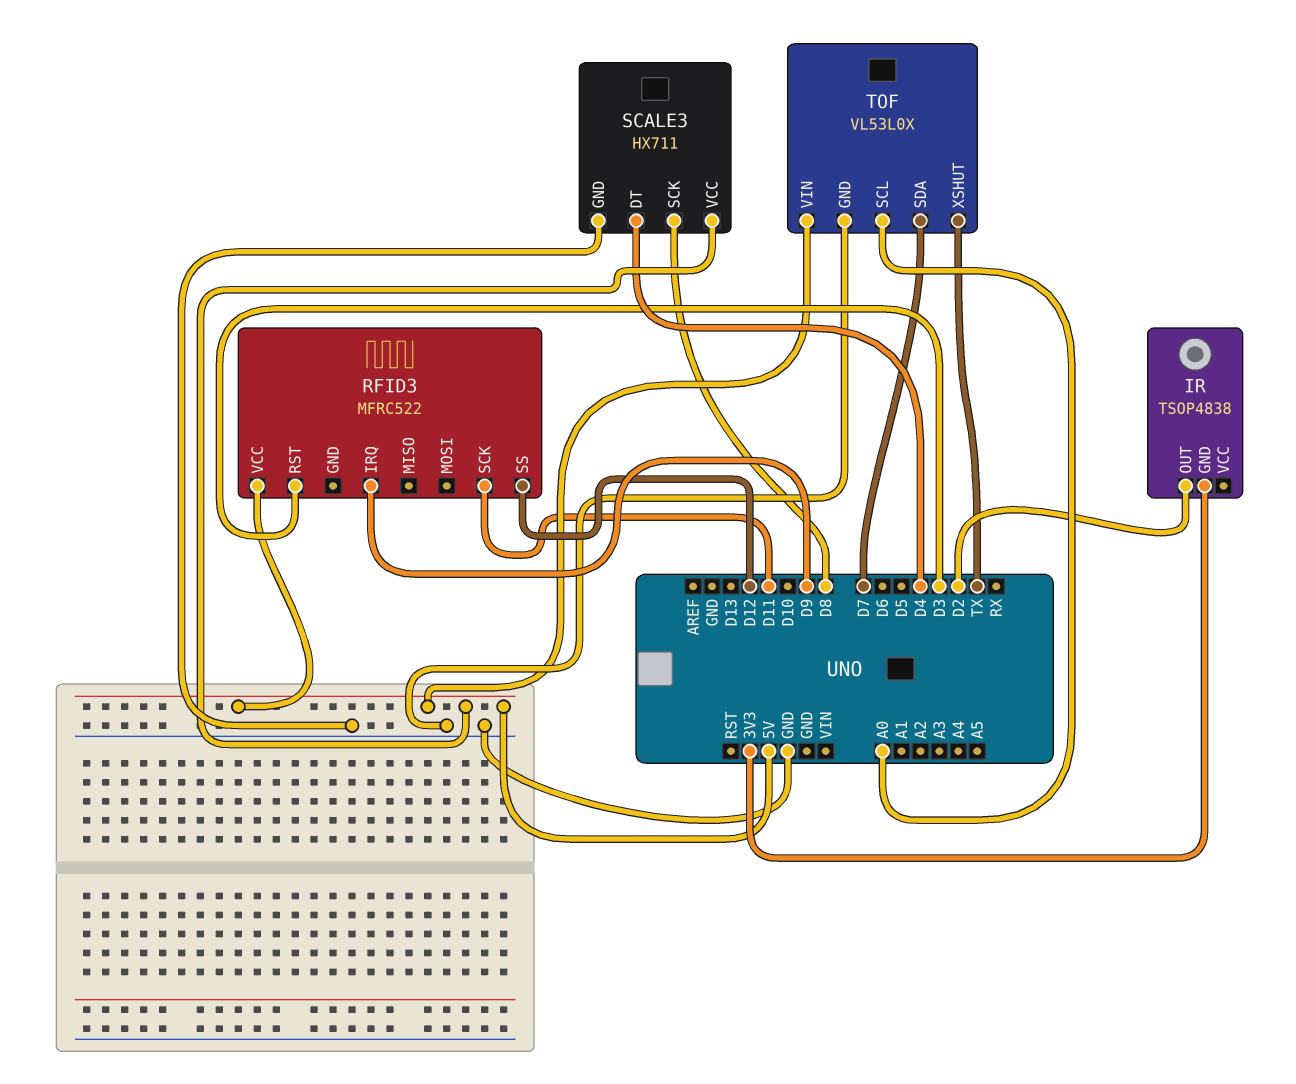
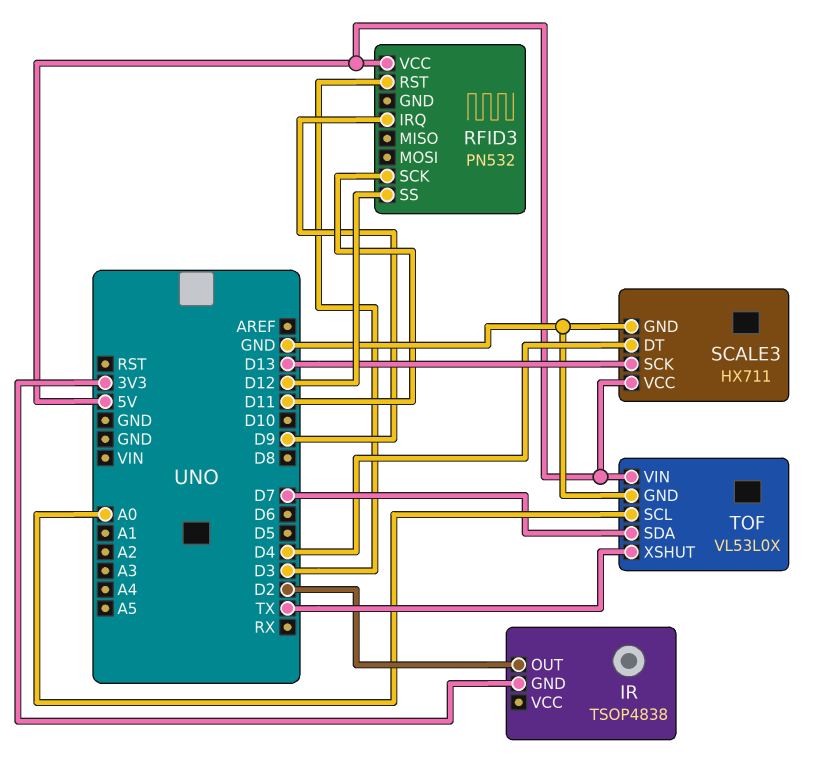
RFID3: MFRC522 -> PN532
SCALE3 pin SCK: D8 -> D13

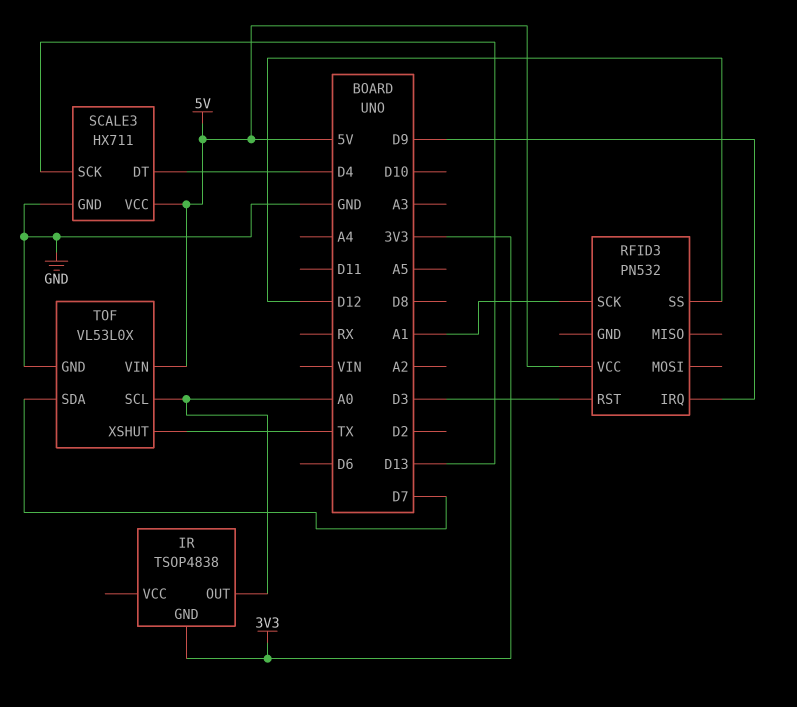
IR pin OUT: D2 -> A0
RFID3 pin SCK: D11 -> A1

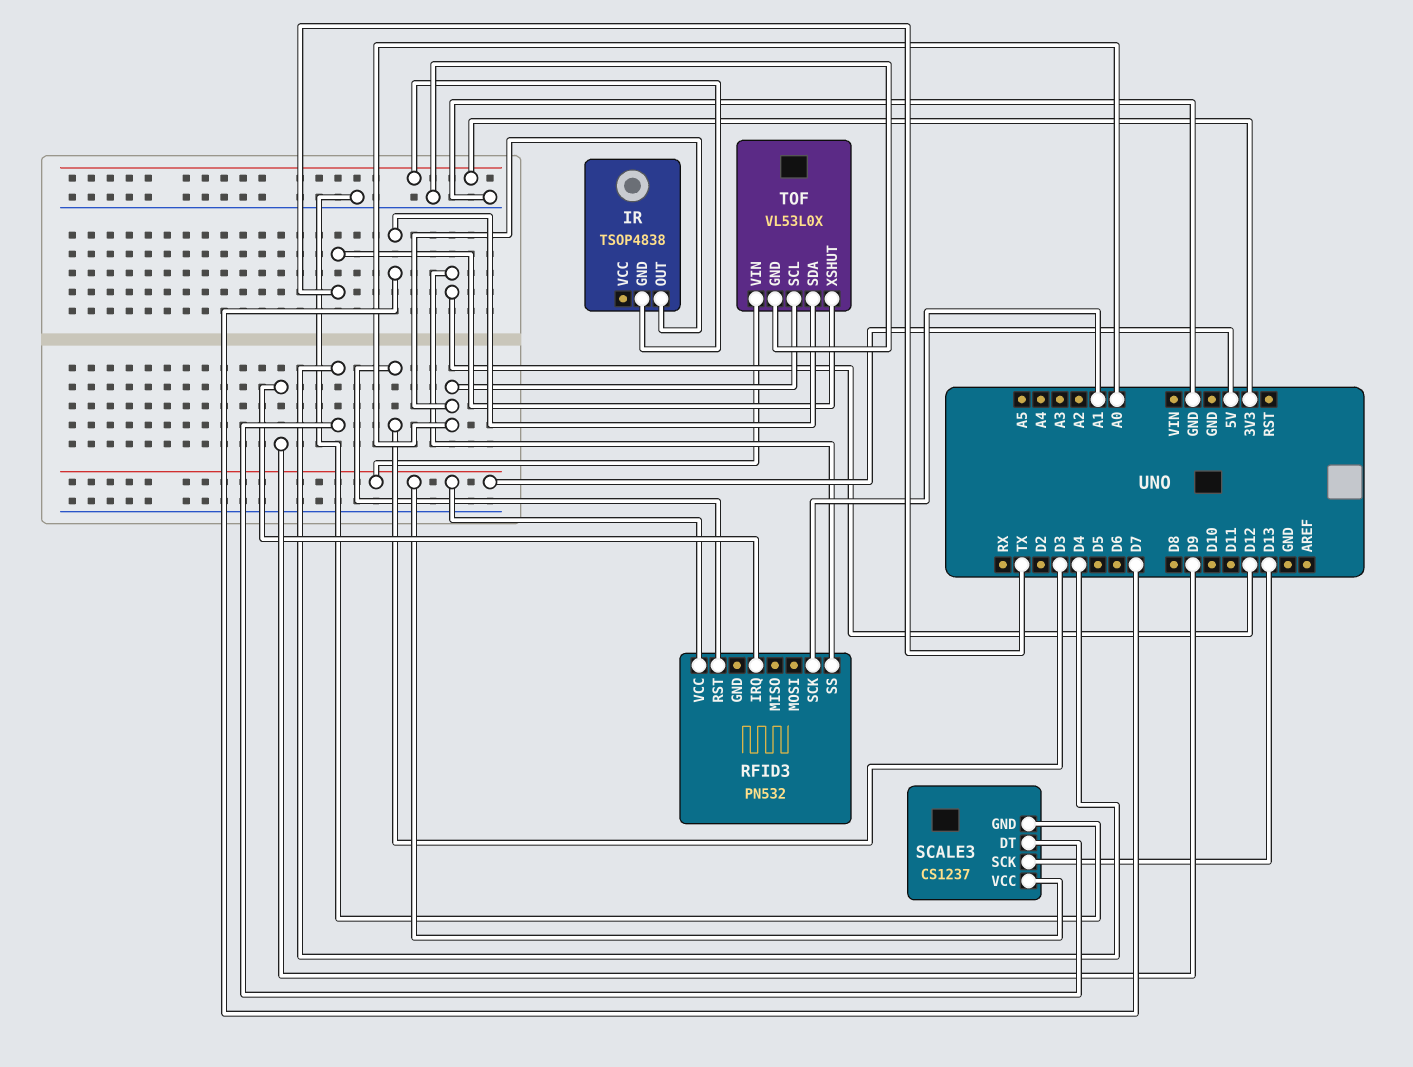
SCALE3: HX711 -> CS1237

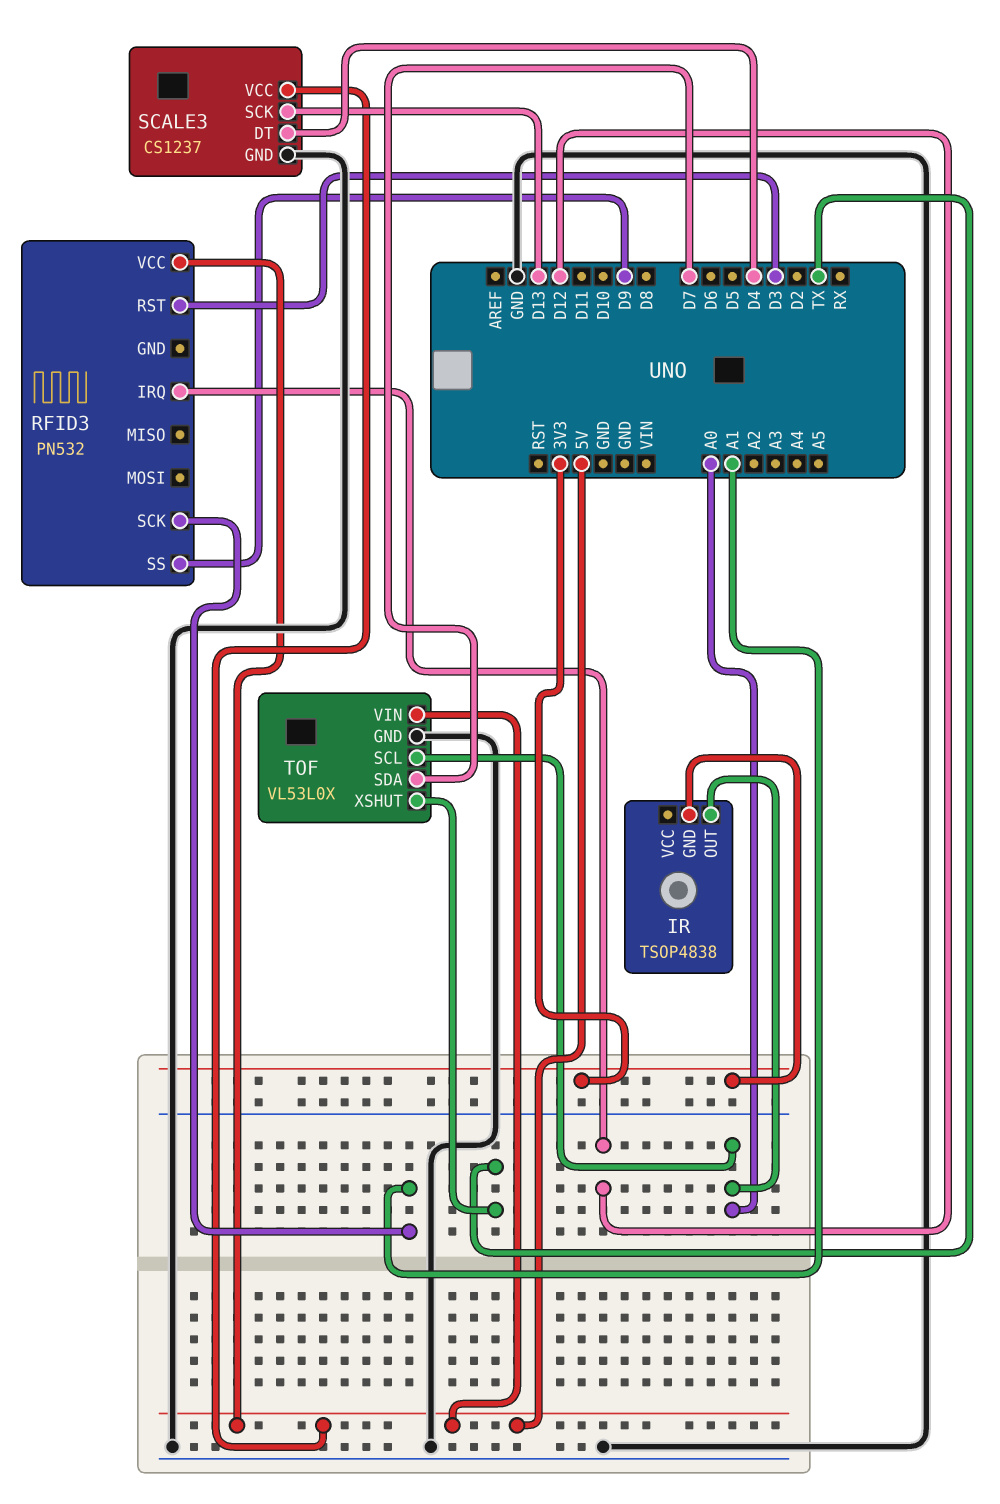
RFID3 pin IRQ: D9 -> D12
RFID3 pin SS: D12 -> D9

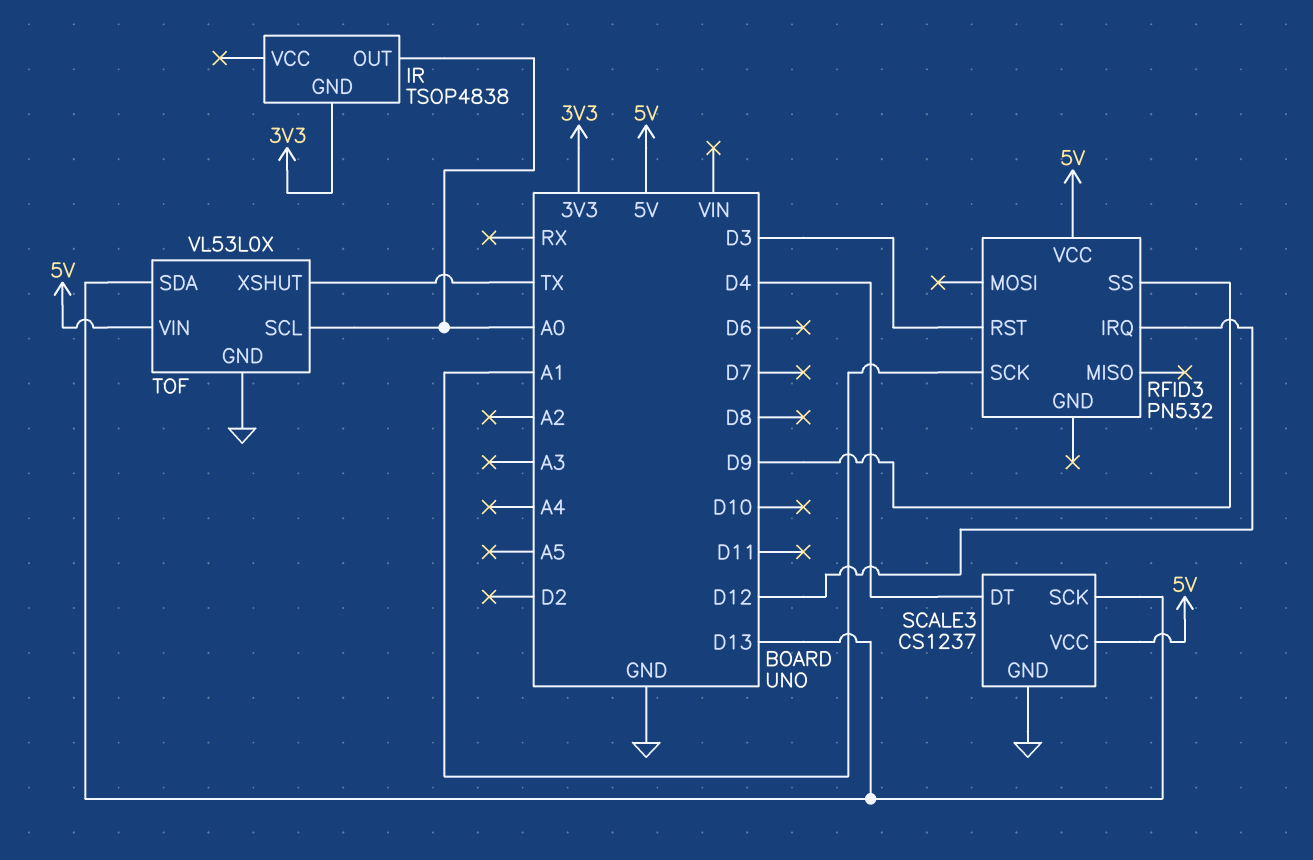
TOF pin SDA: D7 -> D13

